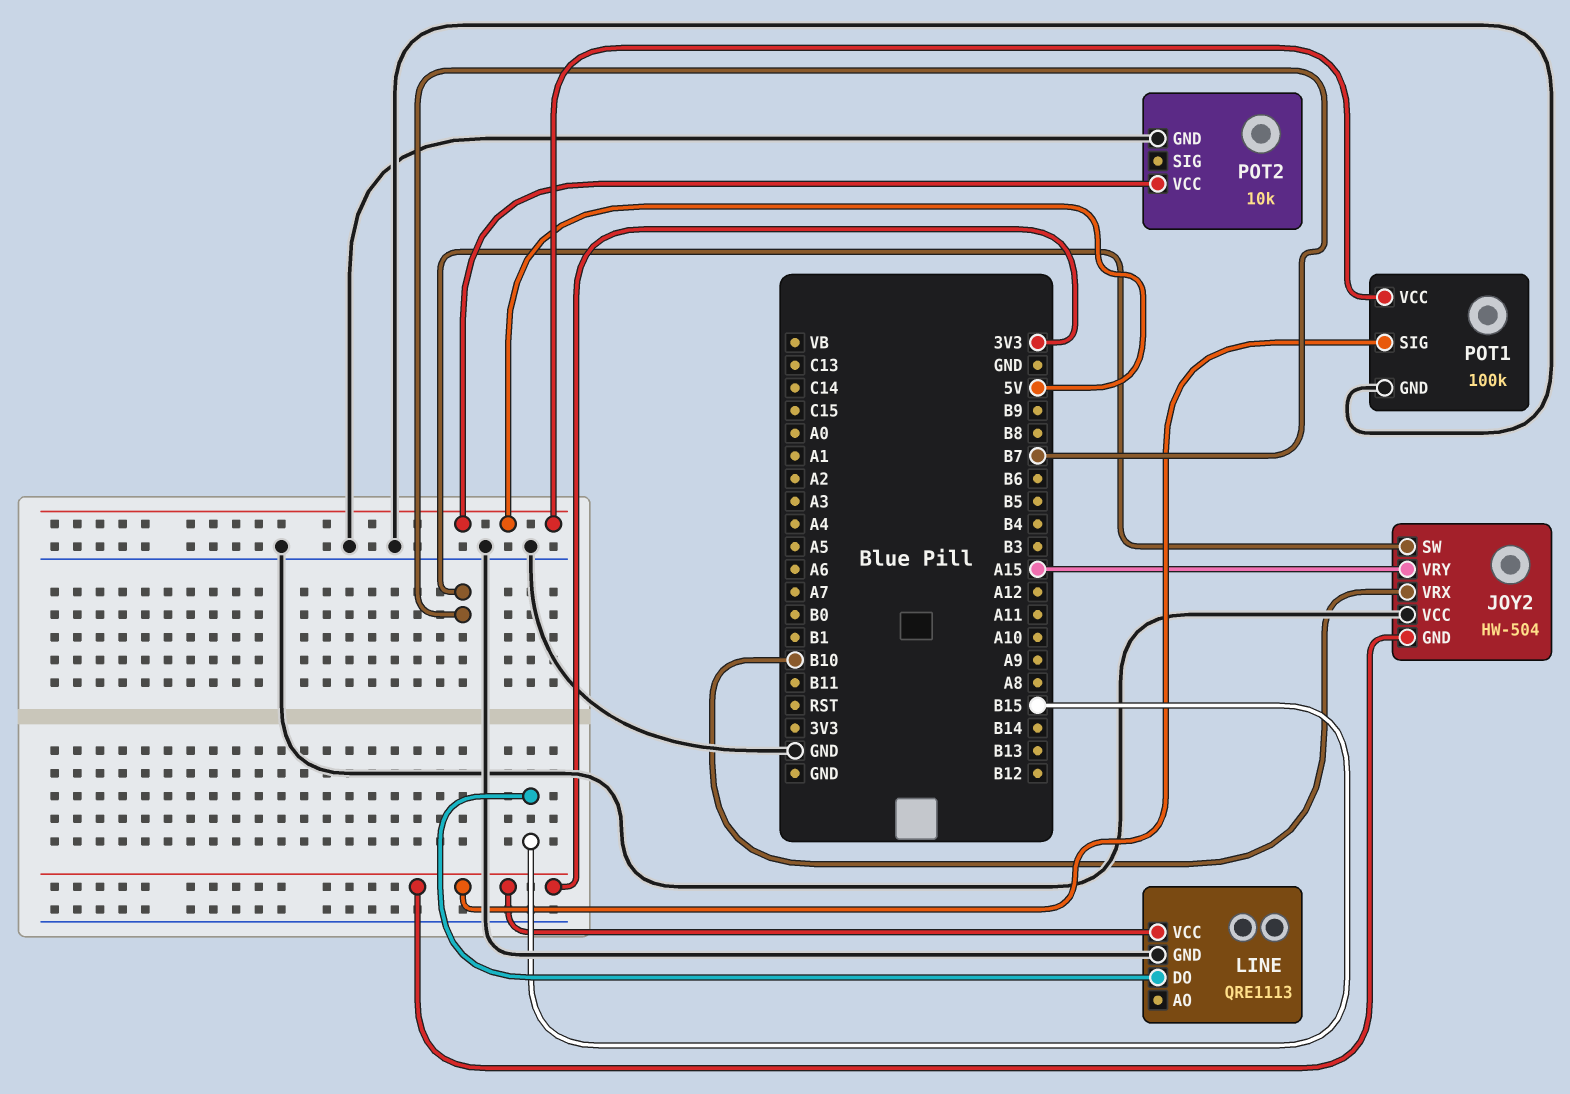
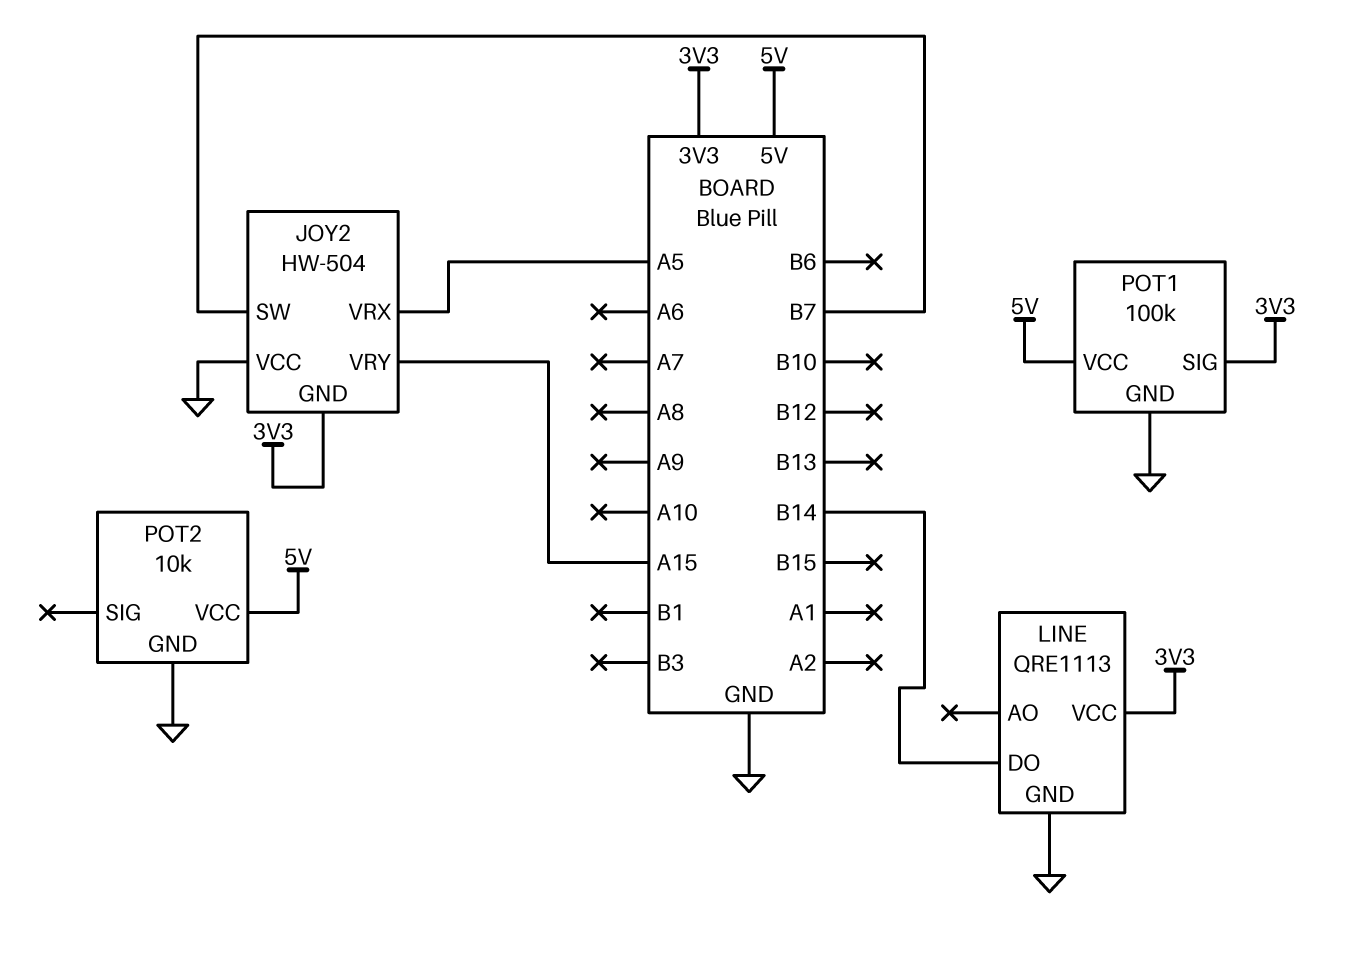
JOY2 pin VRX: B10 -> A5
LINE pin DO: B15 -> B14

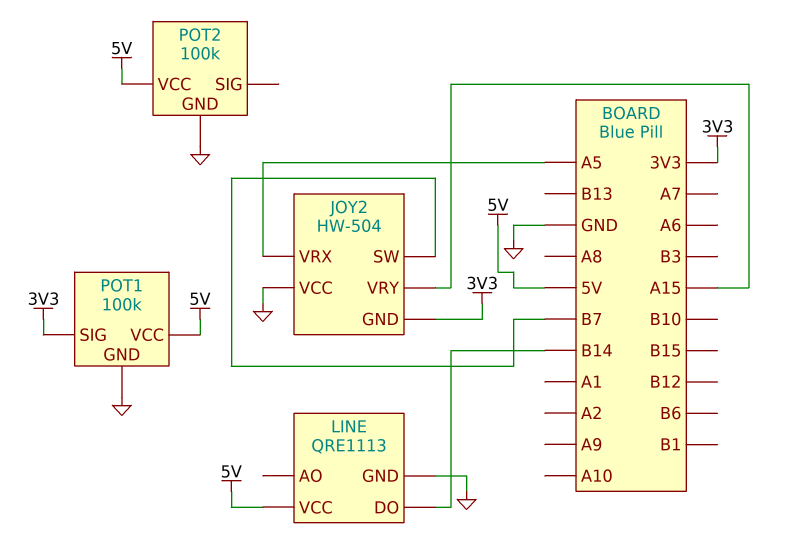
LINE pin VCC: 3V3 -> 5V
POT2: 10k -> 100k

